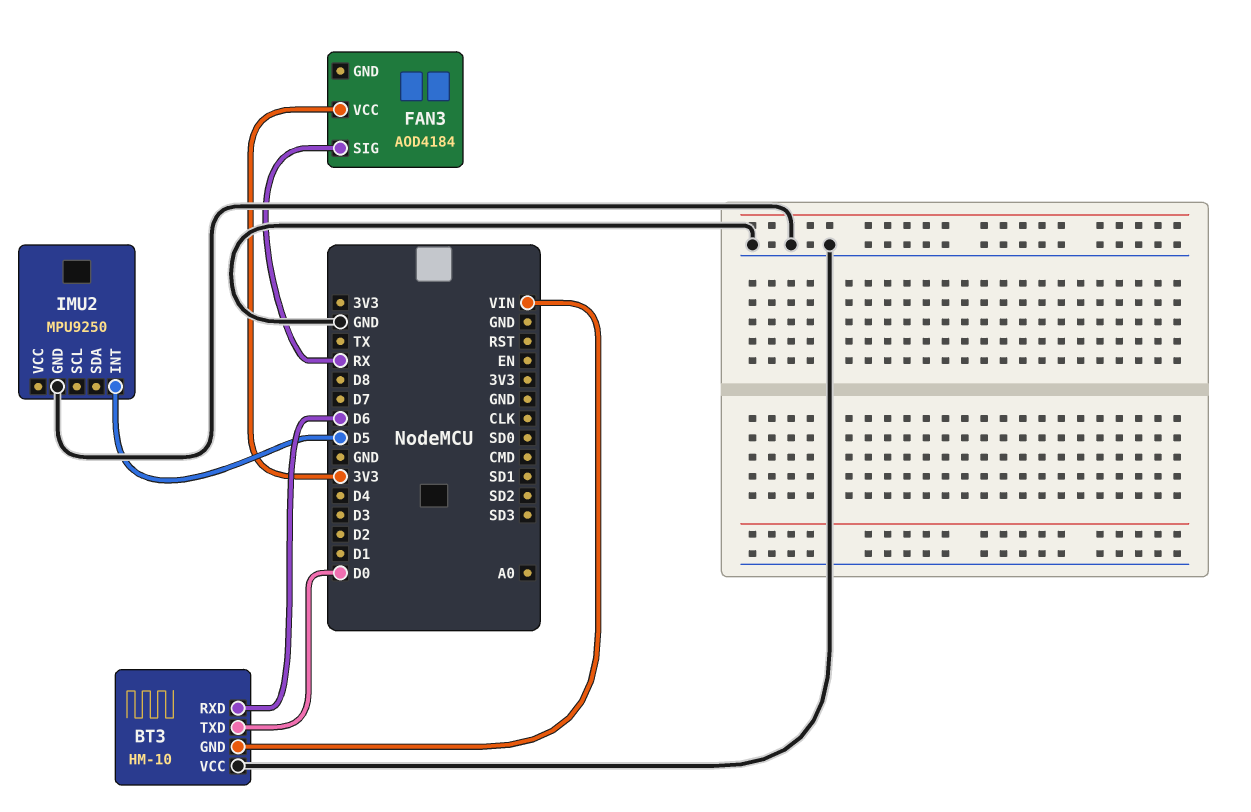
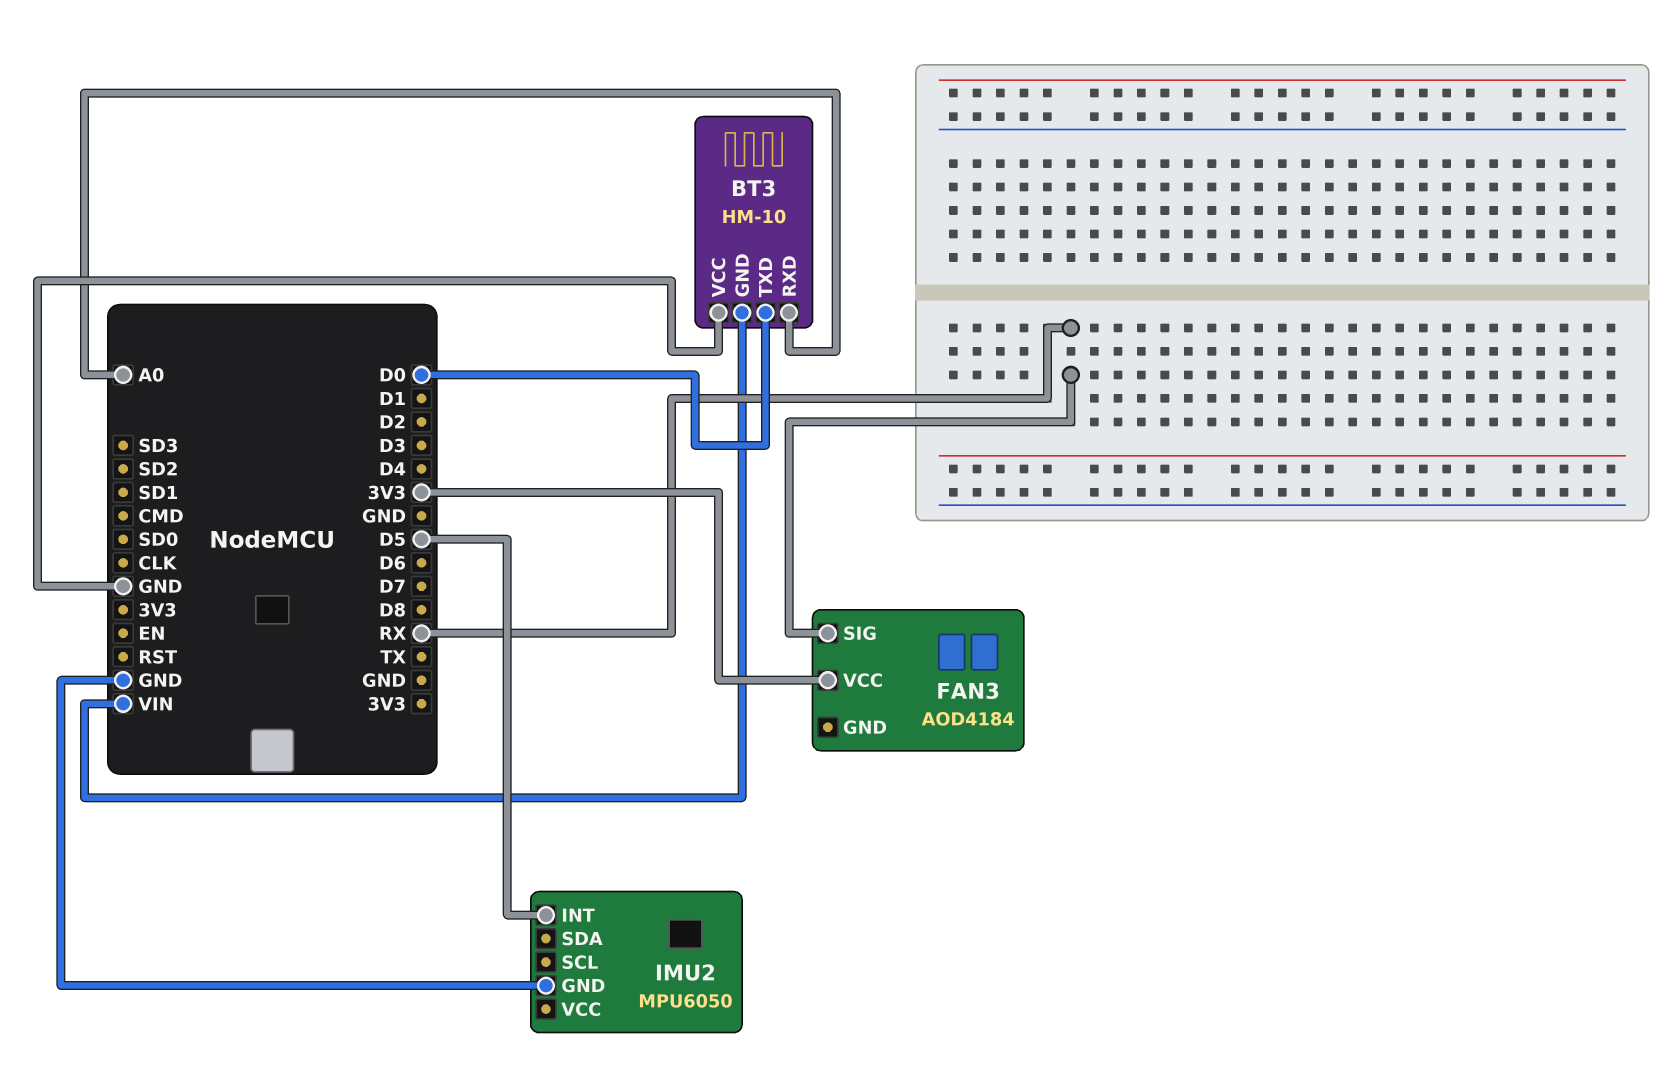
BT3 pin RXD: D6 -> A0
IMU2: MPU9250 -> MPU6050

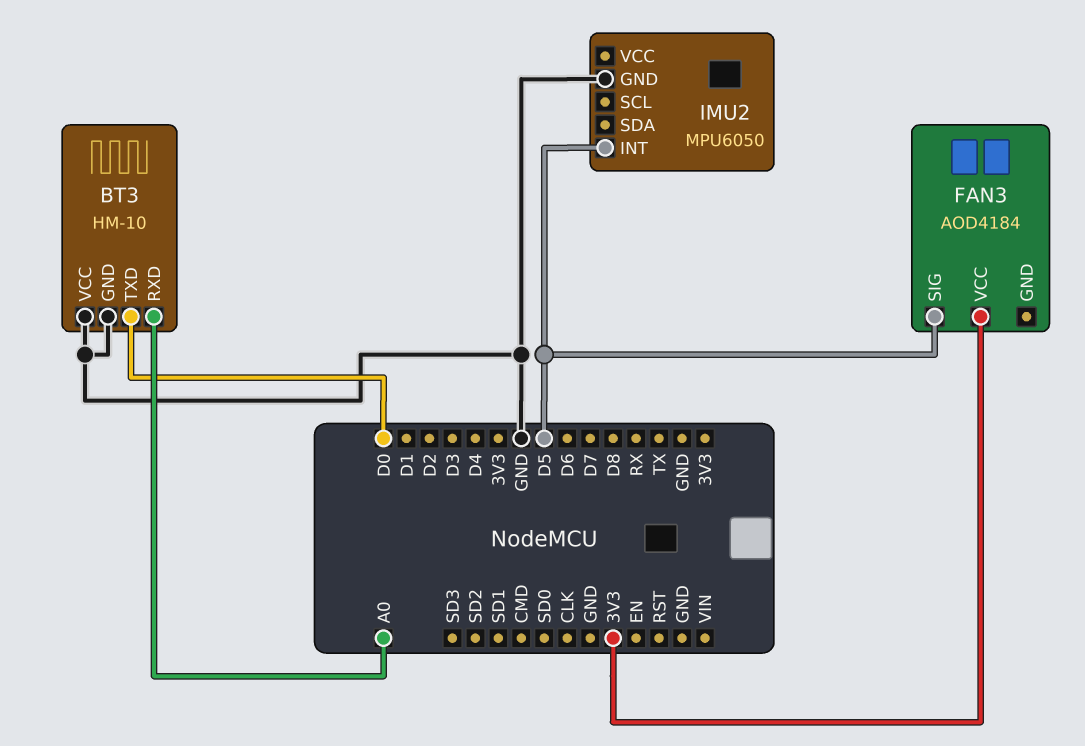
BT3 pin GND: VIN -> GND
FAN3 pin SIG: RX -> D5

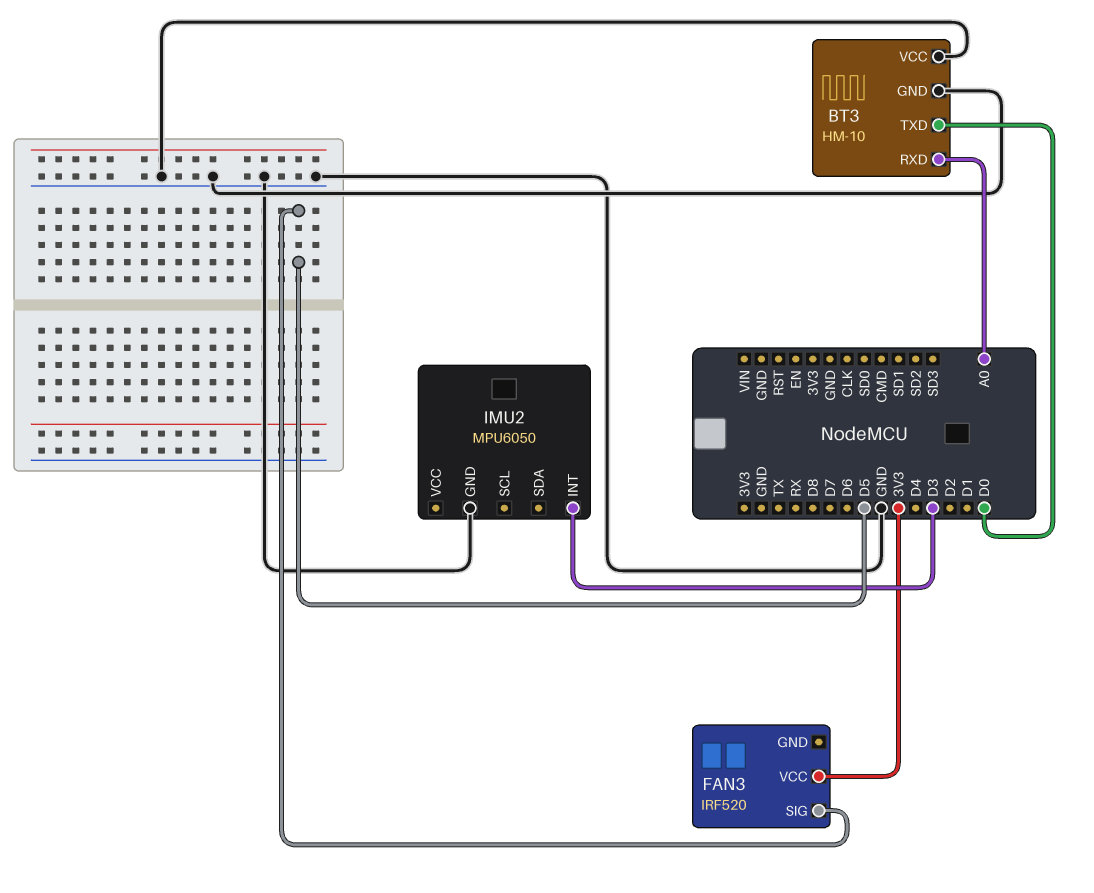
FAN3: AOD4184 -> IRF520
IMU2 pin INT: D5 -> D3

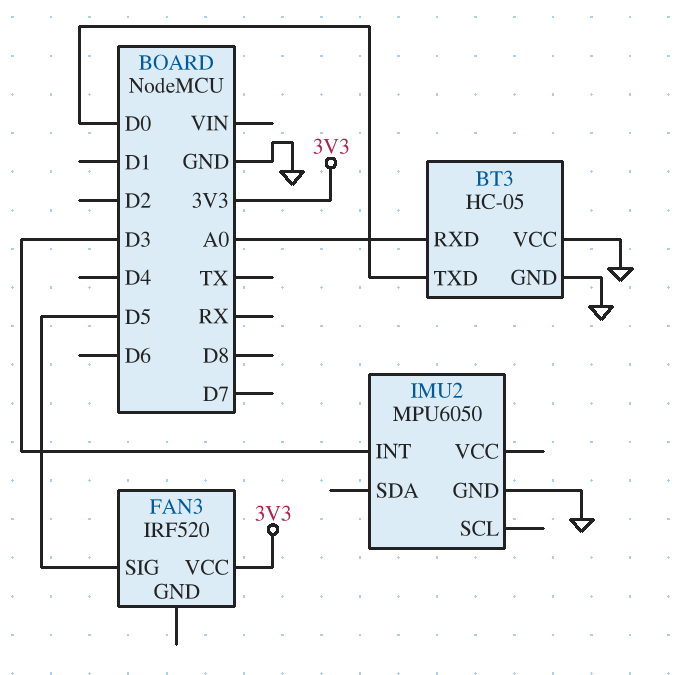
BT3: HM-10 -> HC-05

